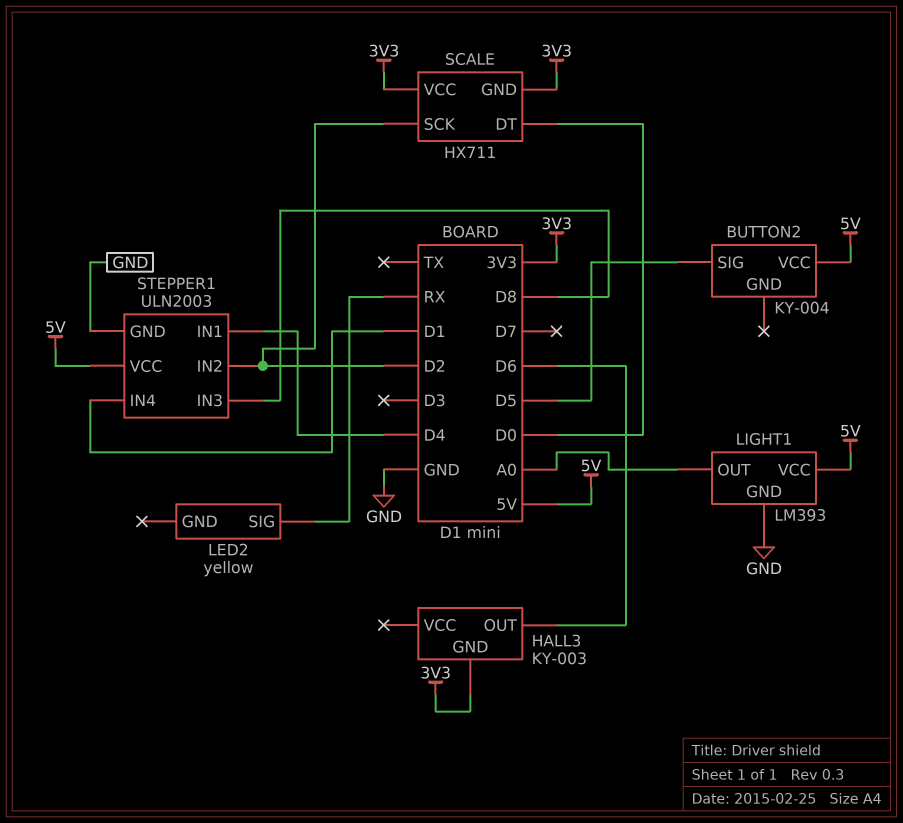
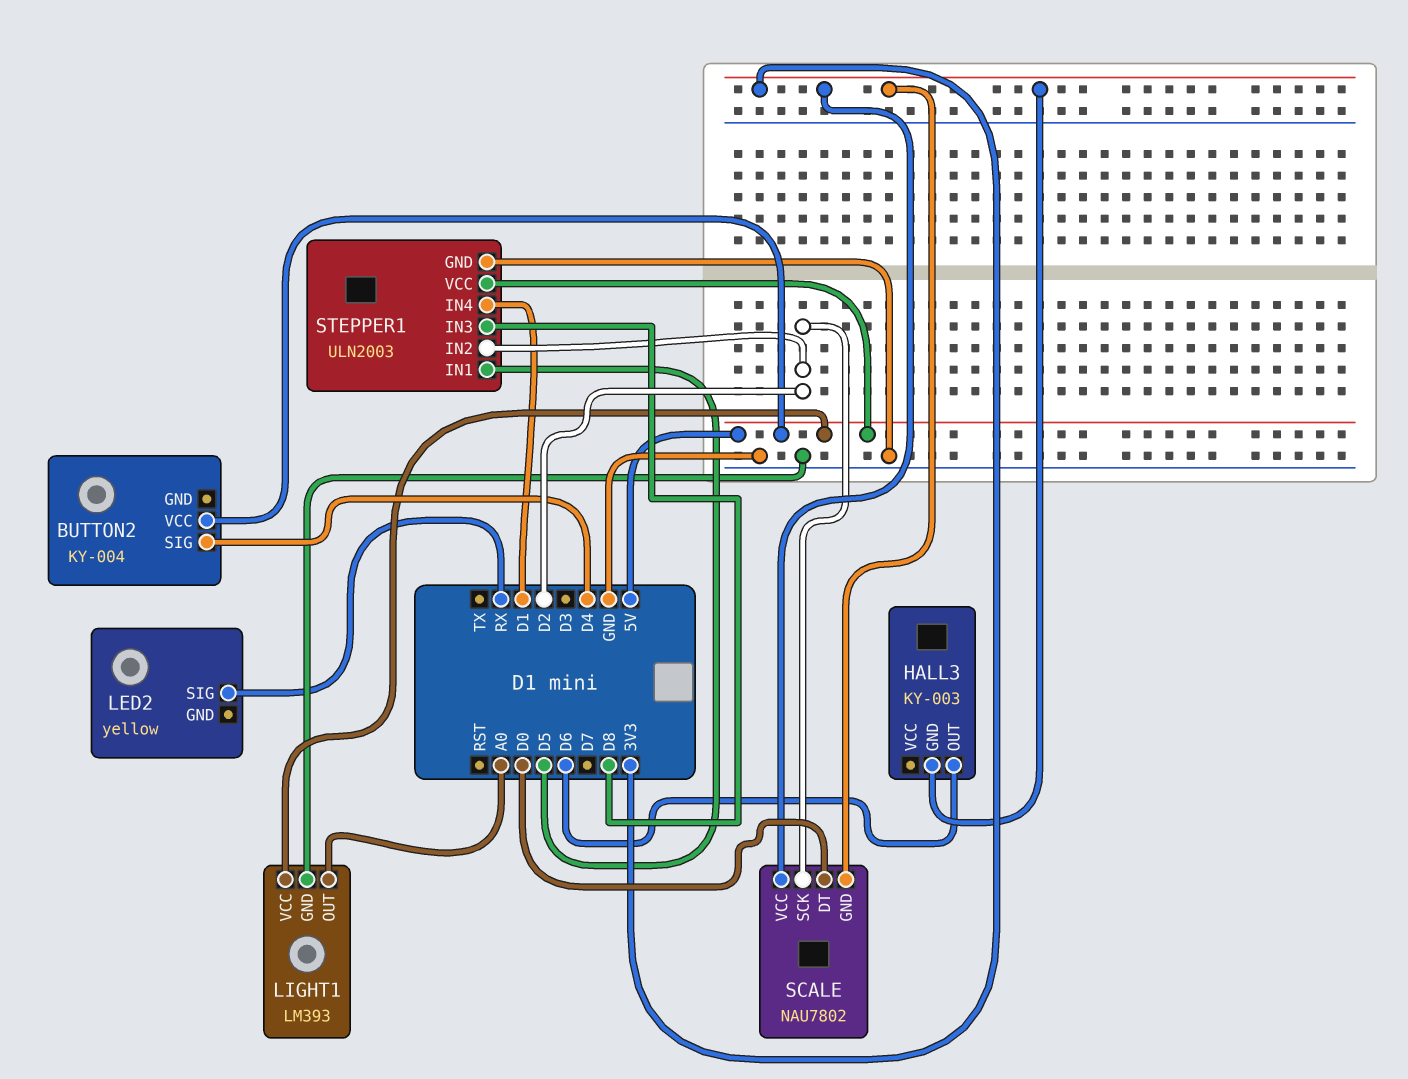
BUTTON2 pin SIG: D5 -> D4
SCALE: HX711 -> NAU7802
STEPPER1 pin IN1: D4 -> D5

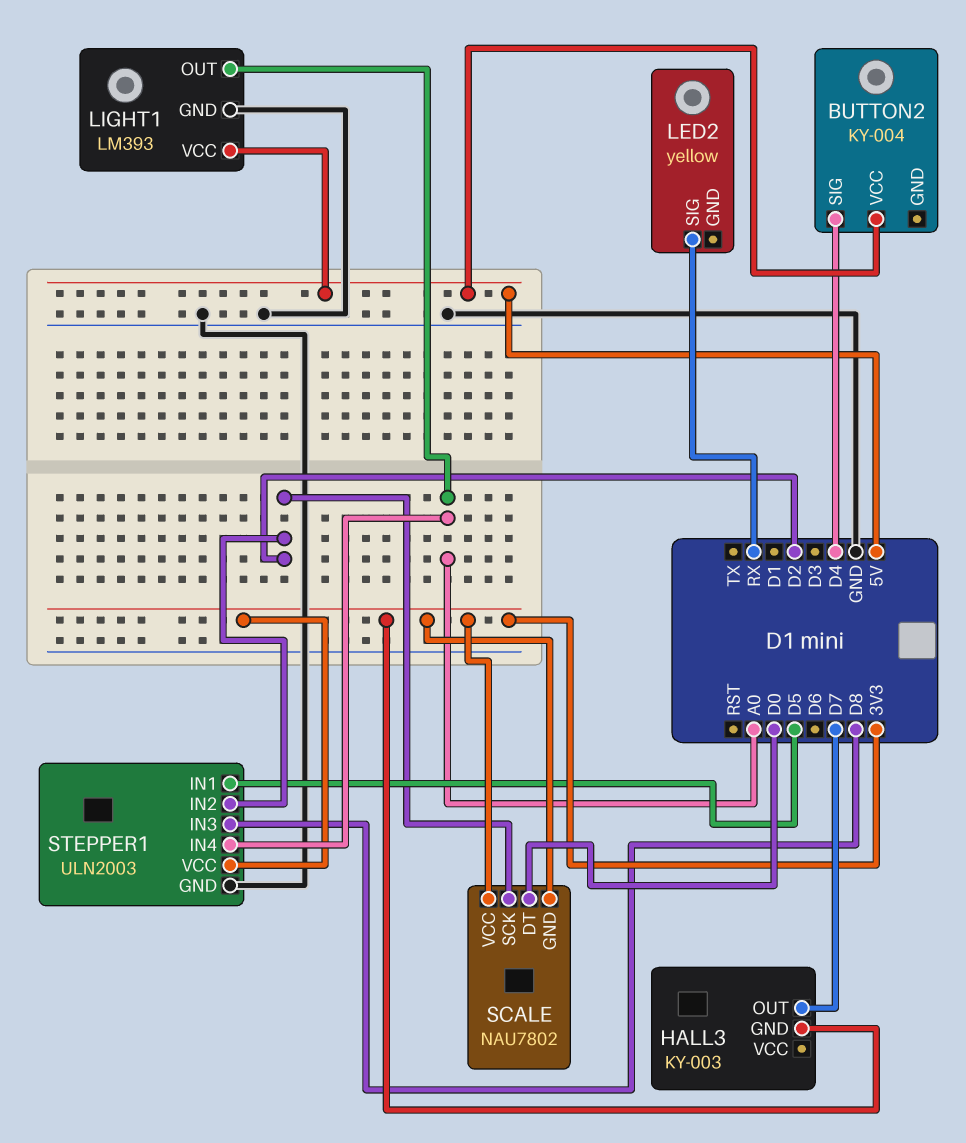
HALL3 pin OUT: D6 -> D7
STEPPER1 pin IN4: D1 -> A0
STEPPER1 pin VCC: 5V -> 3V3

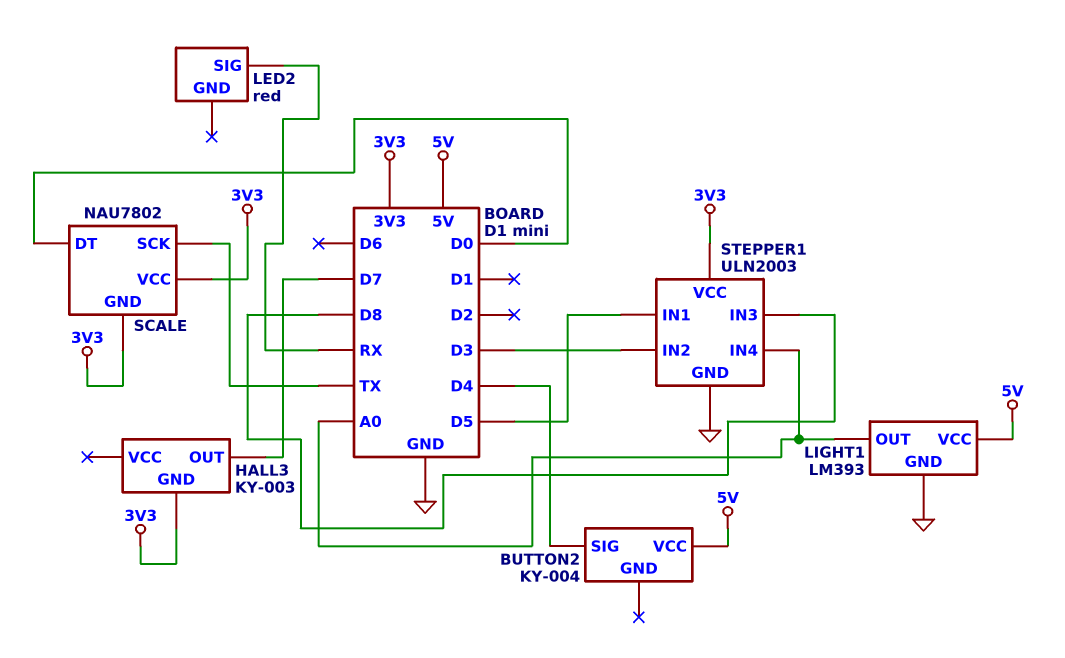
LED2: yellow -> red
SCALE pin SCK: D2 -> TX
STEPPER1 pin IN2: D2 -> D3

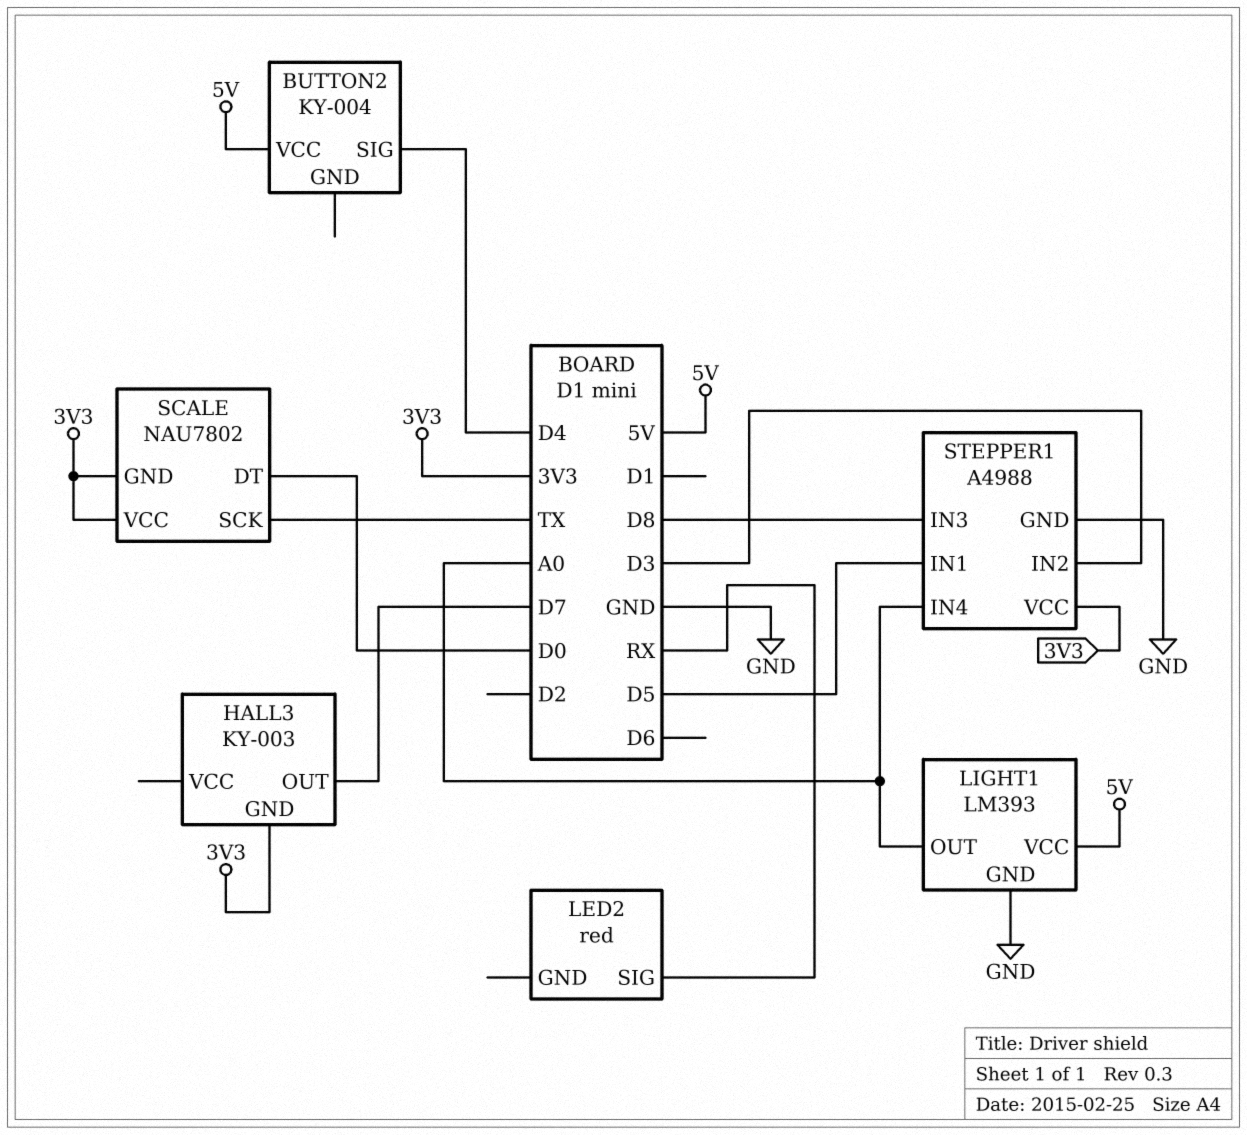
STEPPER1: ULN2003 -> A4988

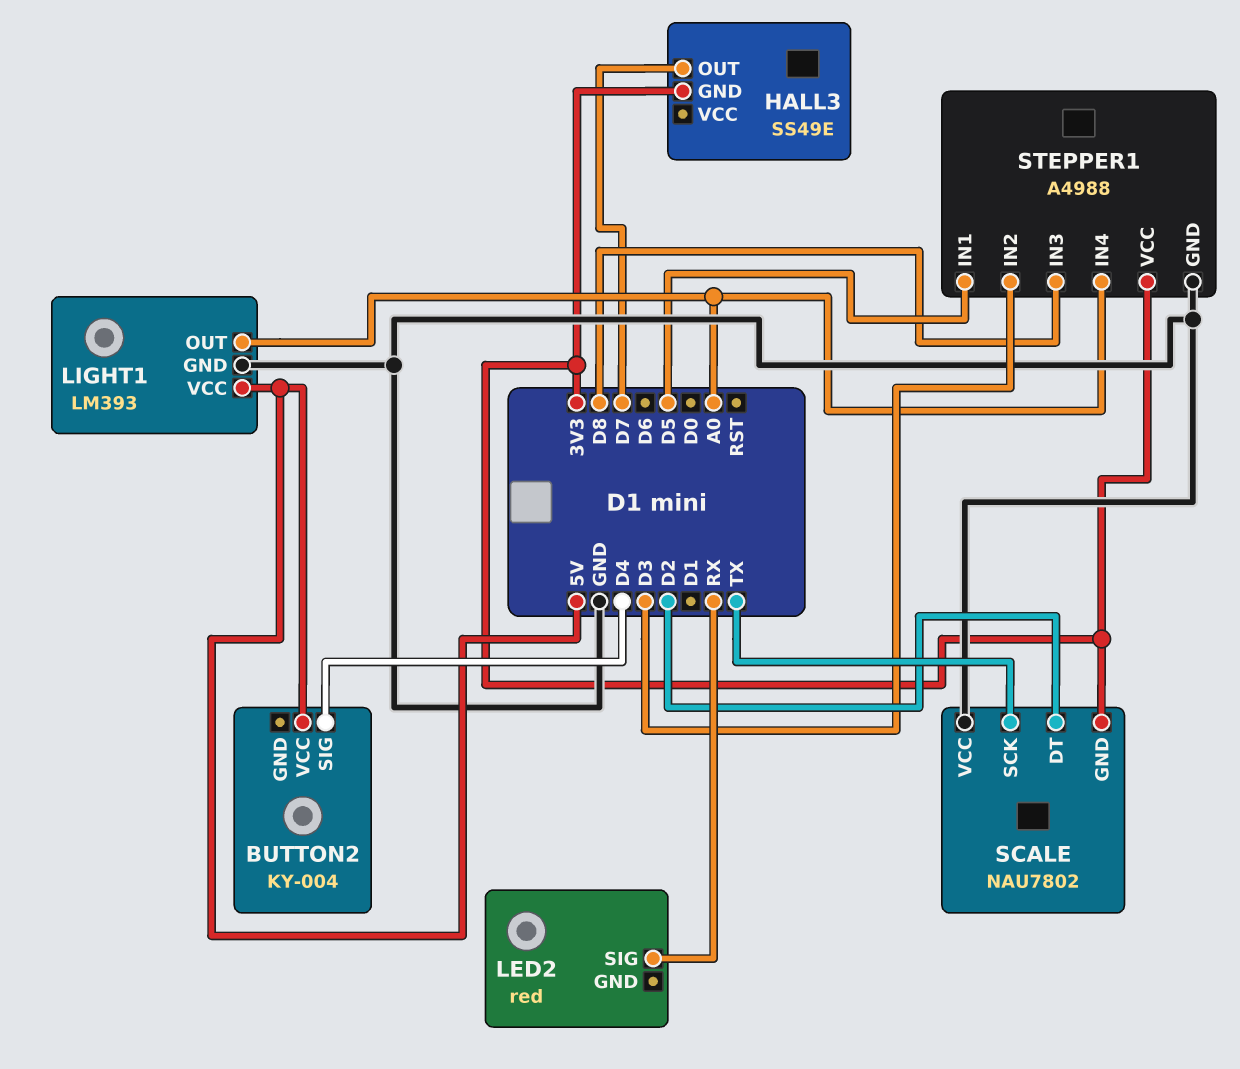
HALL3: KY-003 -> SS49E
SCALE pin DT: D0 -> D2
SCALE pin VCC: 3V3 -> GND

